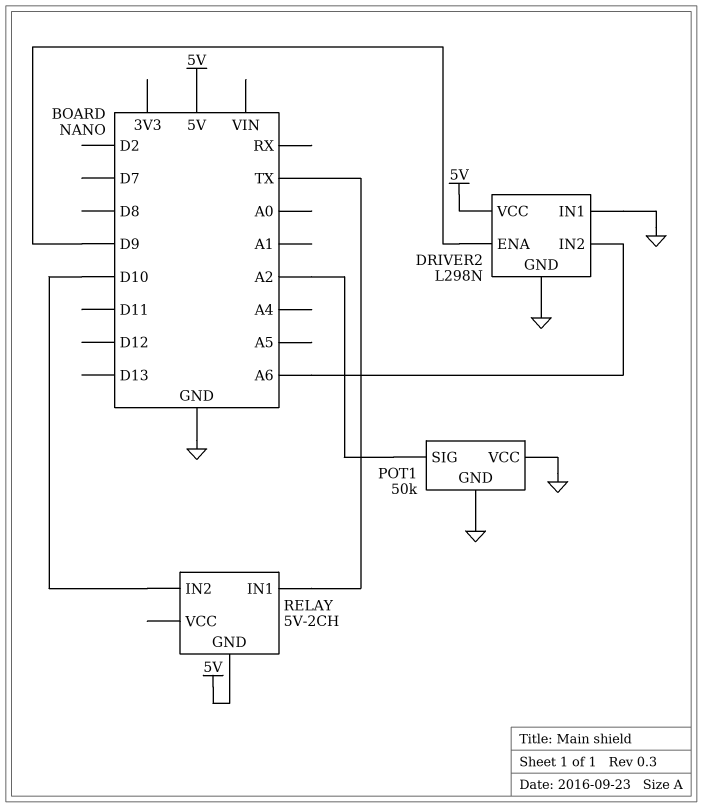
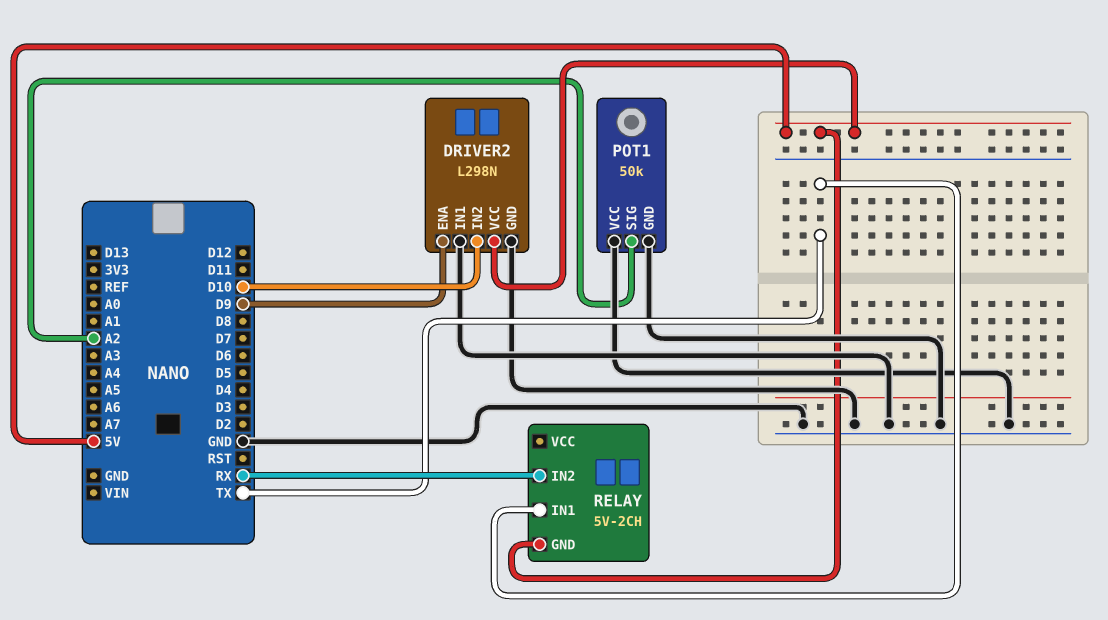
DRIVER2 pin IN2: A6 -> D10
RELAY pin IN2: D10 -> RX

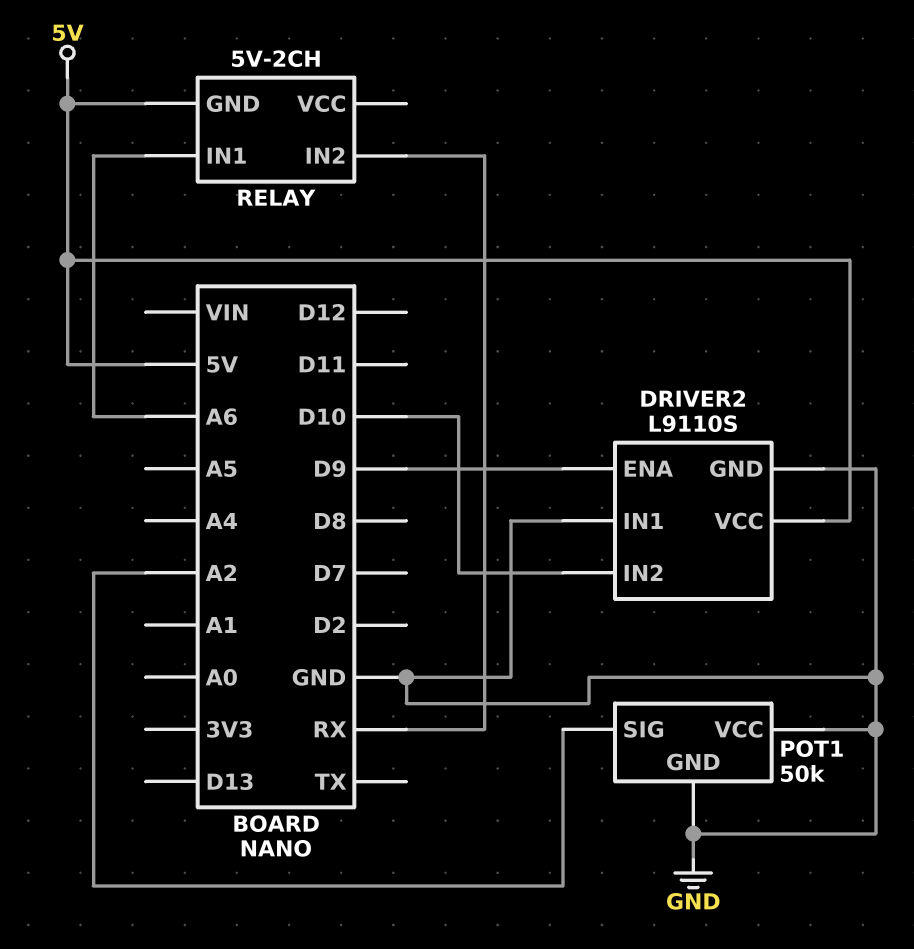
DRIVER2: L298N -> L9110S
RELAY pin IN1: TX -> A6

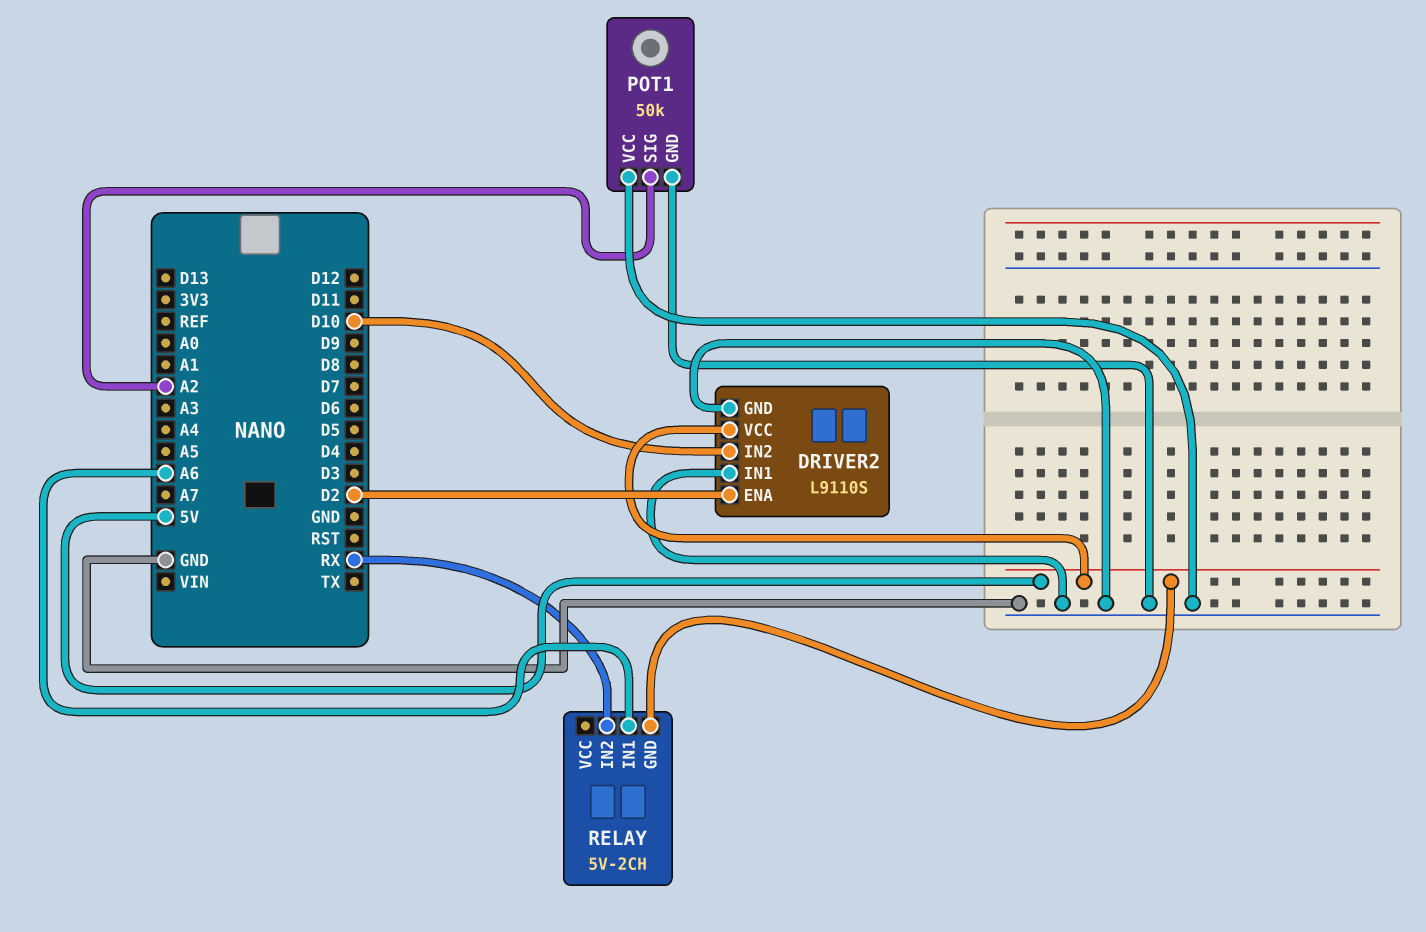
DRIVER2 pin ENA: D9 -> D2

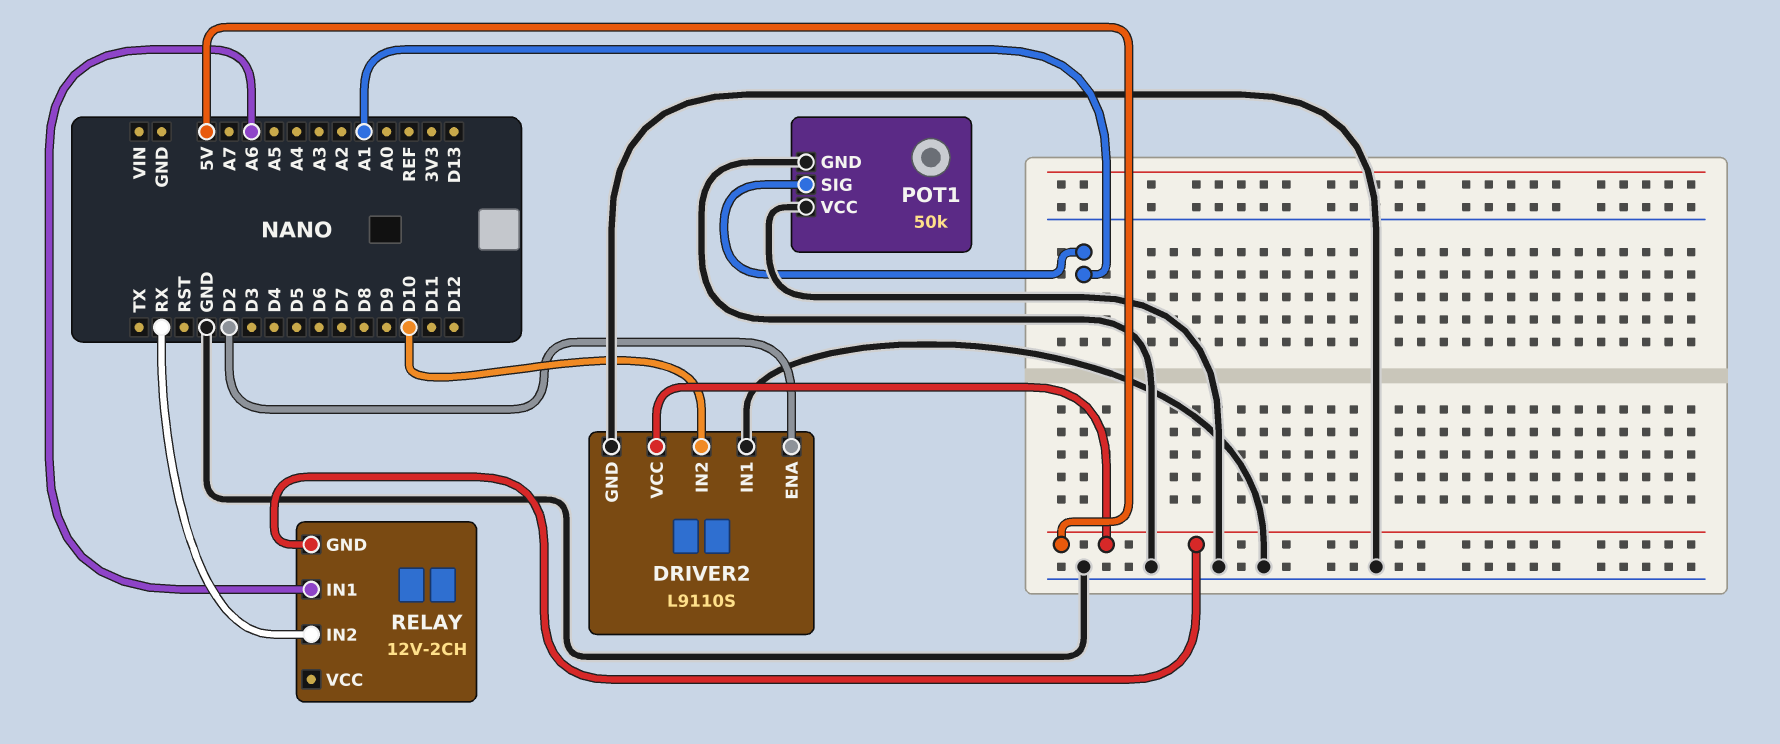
POT1 pin SIG: A2 -> A1
RELAY: 5V-2CH -> 12V-2CH

